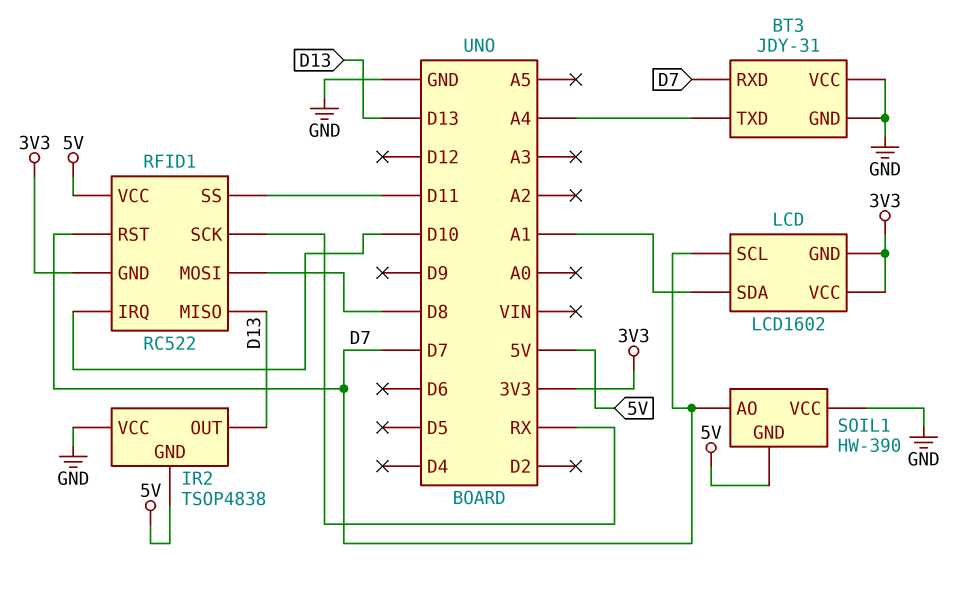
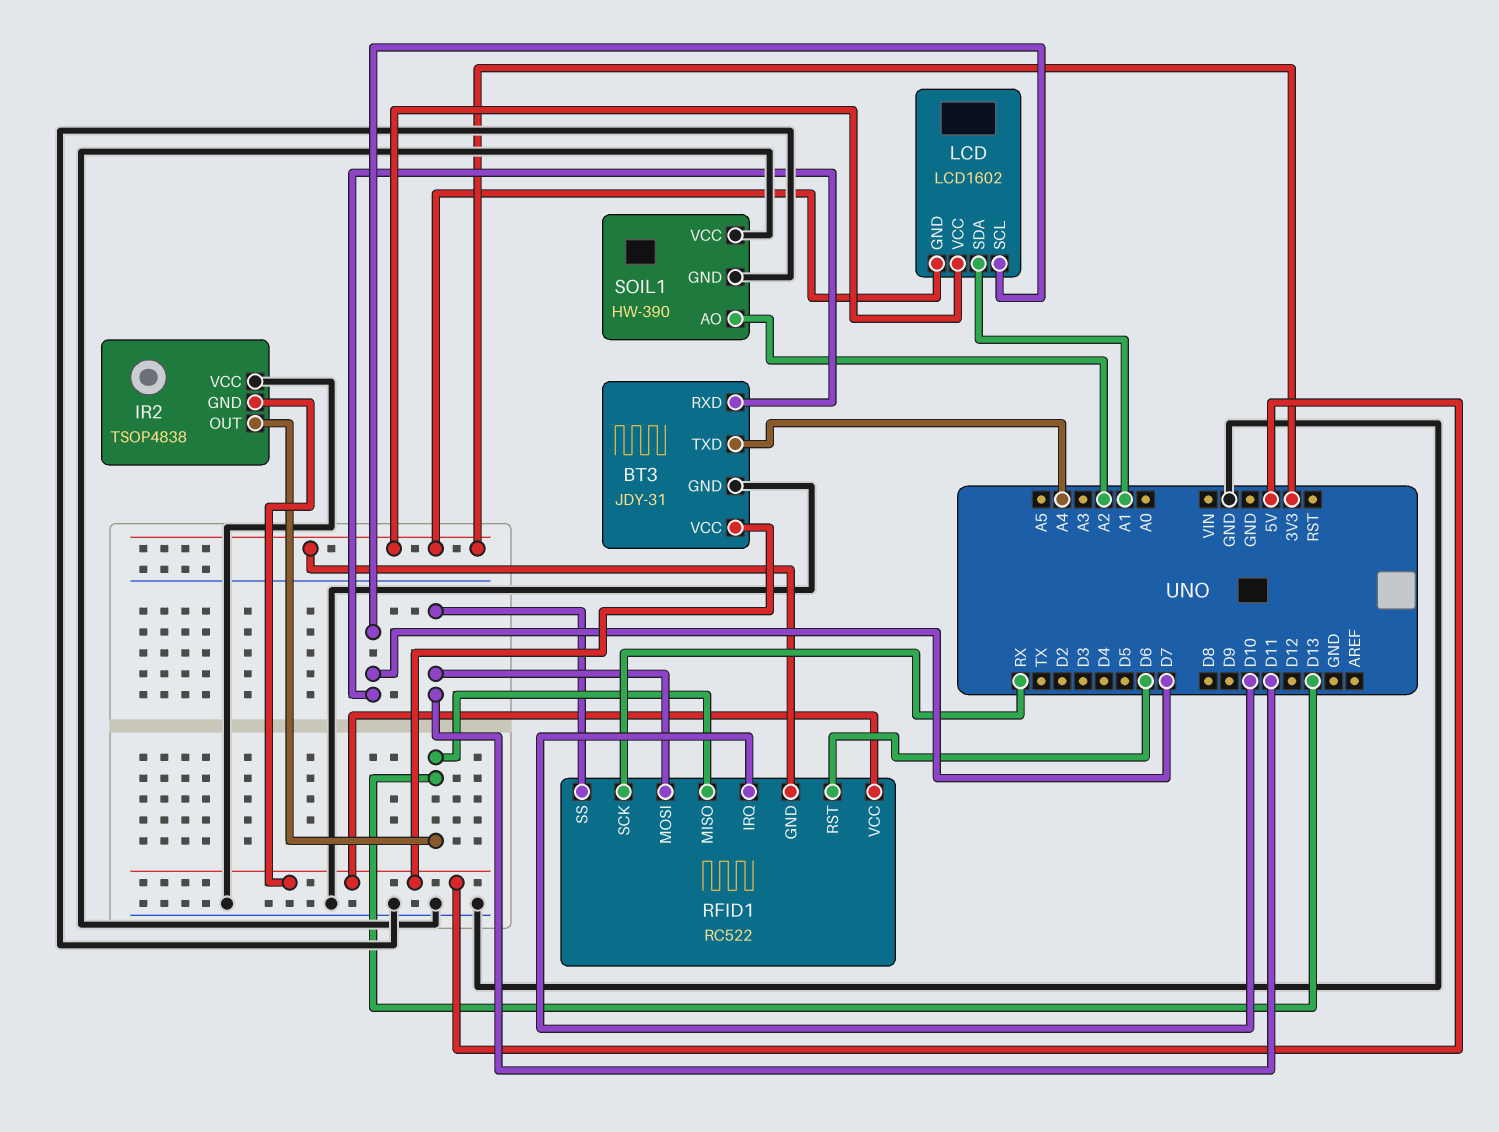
BT3 pin VCC: GND -> 5V
RFID1 pin MOSI: D8 -> D11
RFID1 pin RST: D7 -> D6
SOIL1 pin AO: D7 -> A2
SOIL1 pin GND: 5V -> GND

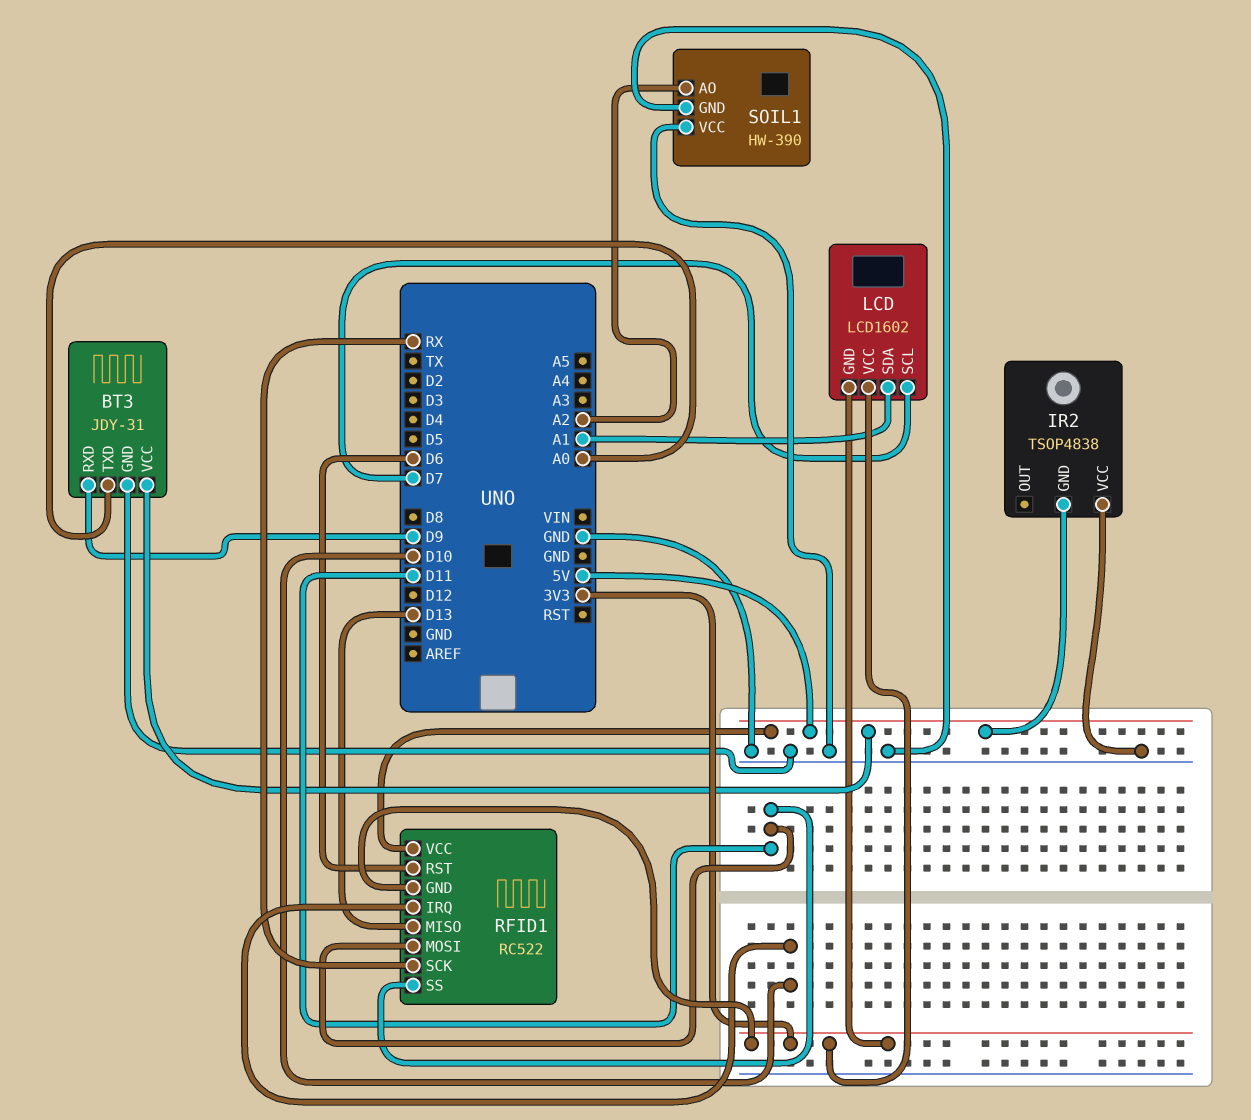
BT3 pin RXD: D7 -> D9
BT3 pin TXD: A4 -> A0
IR2 pin OUT: D13 -> none

